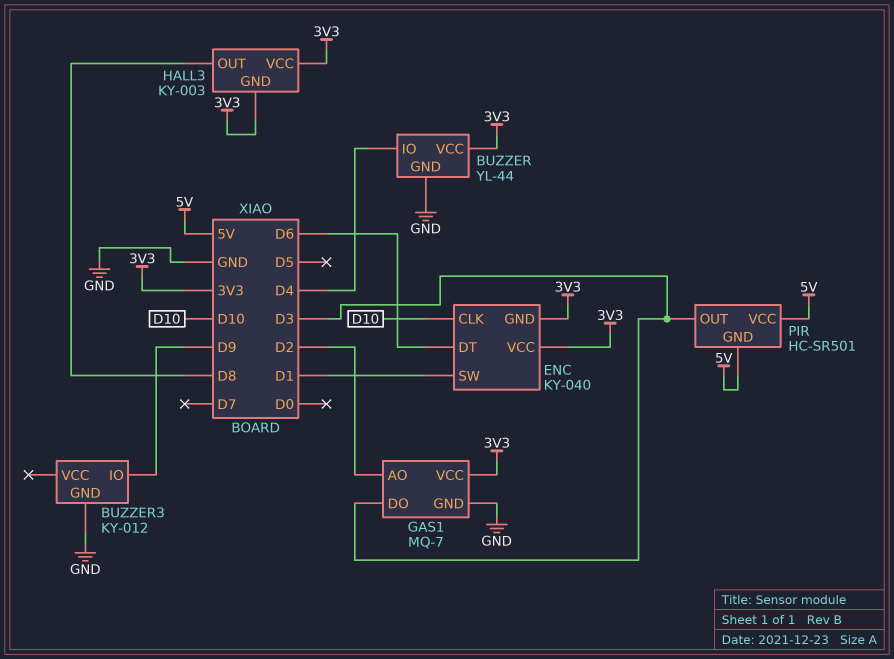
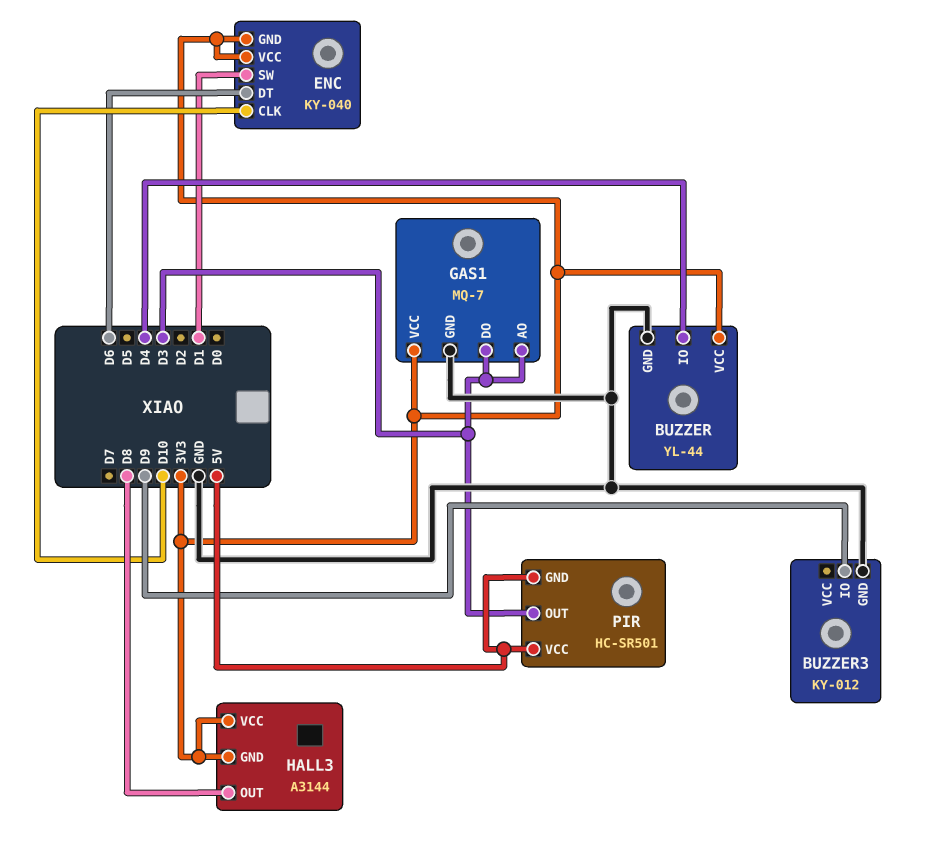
GAS1 pin AO: D2 -> D3
HALL3: KY-003 -> A3144

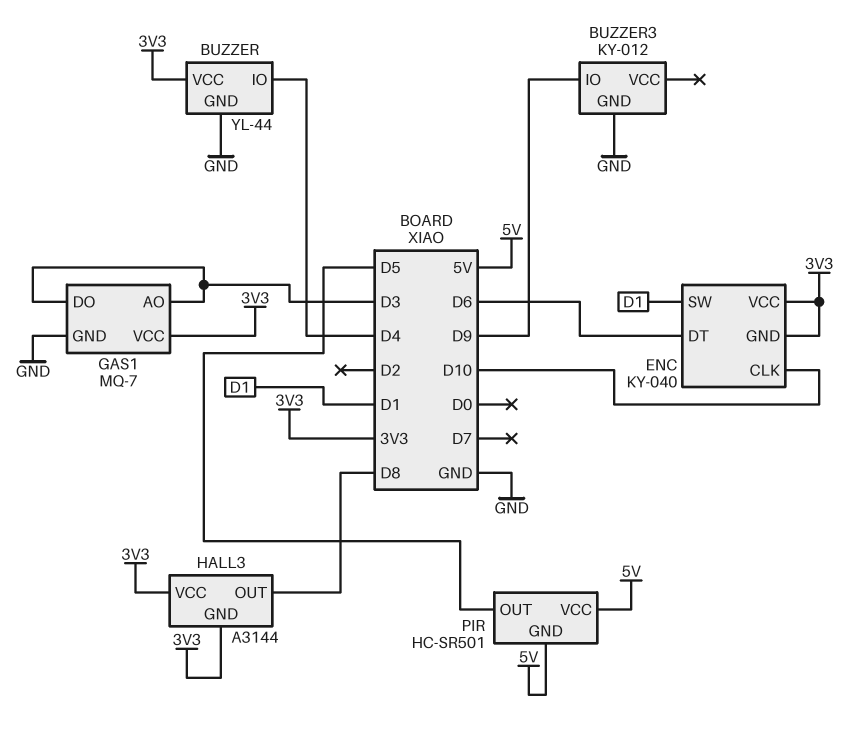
PIR pin OUT: D3 -> D5

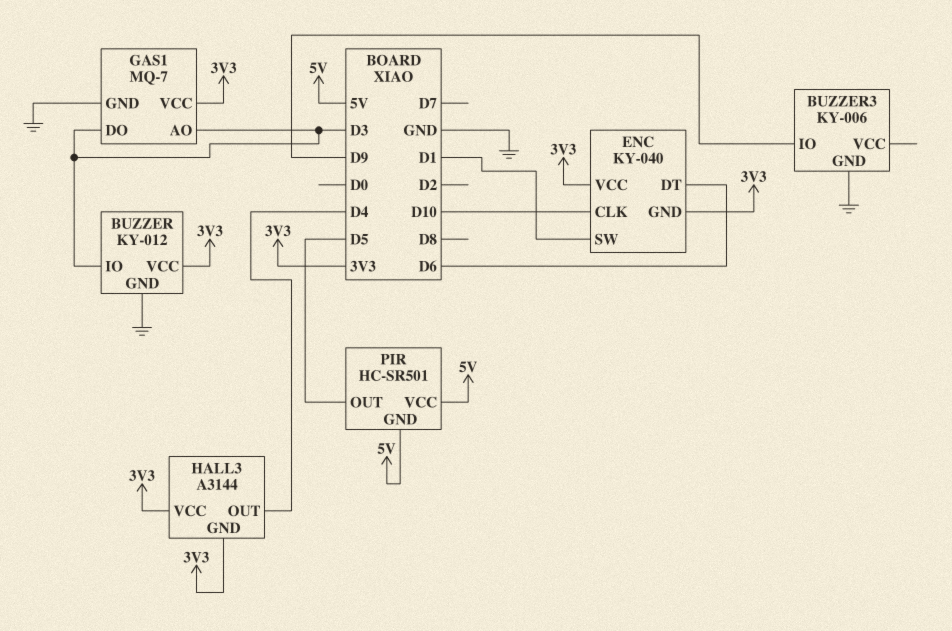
BUZZER: YL-44 -> KY-012
BUZZER pin IO: D4 -> D3
BUZZER3: KY-012 -> KY-006
HALL3 pin OUT: D8 -> D4

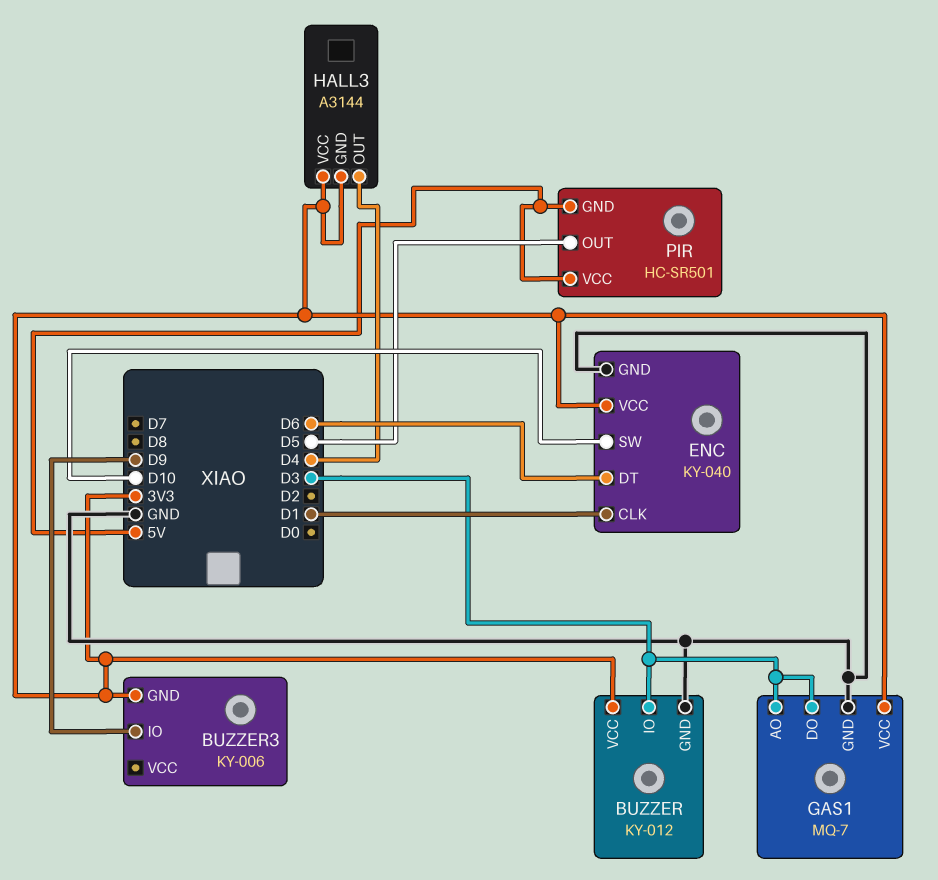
BUZZER3 pin GND: GND -> 3V3
ENC pin CLK: D10 -> D1
ENC pin GND: 3V3 -> GND
ENC pin SW: D1 -> D10

